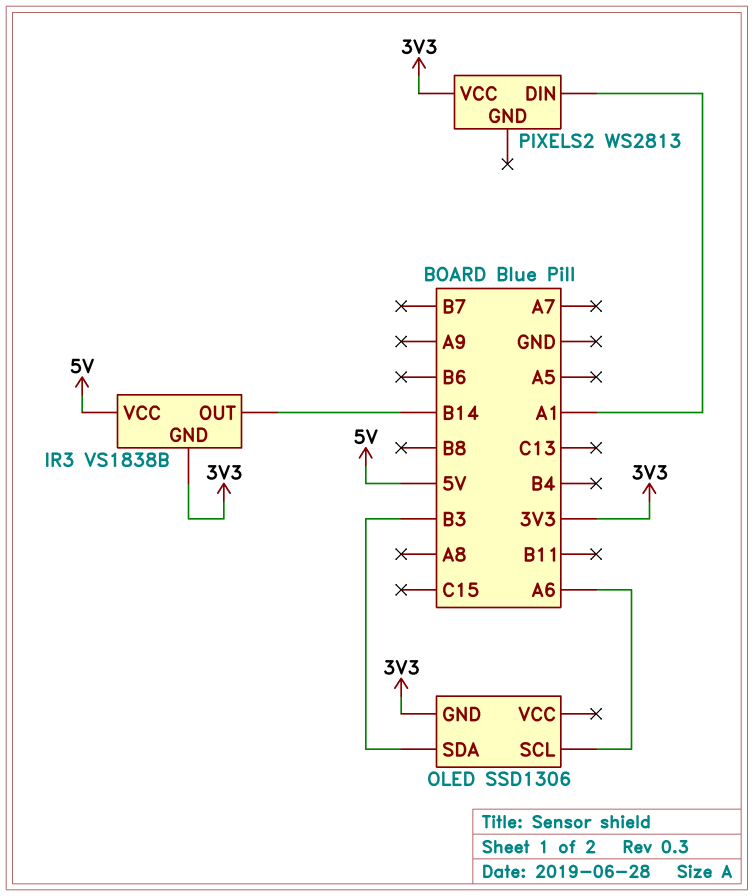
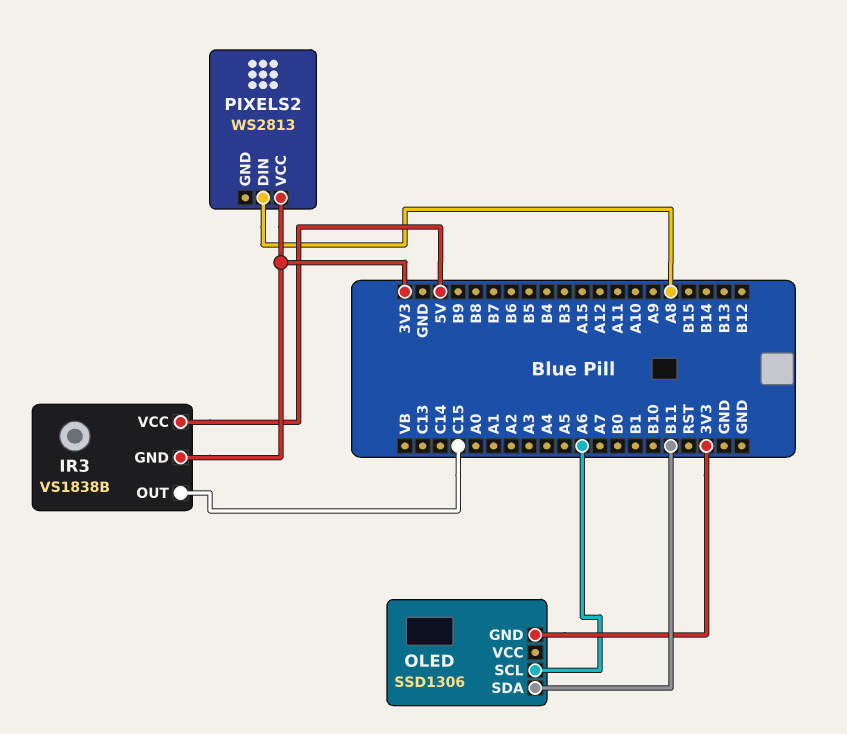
IR3 pin OUT: B14 -> C15
OLED pin SDA: B3 -> B11
PIXELS2 pin DIN: A1 -> A8

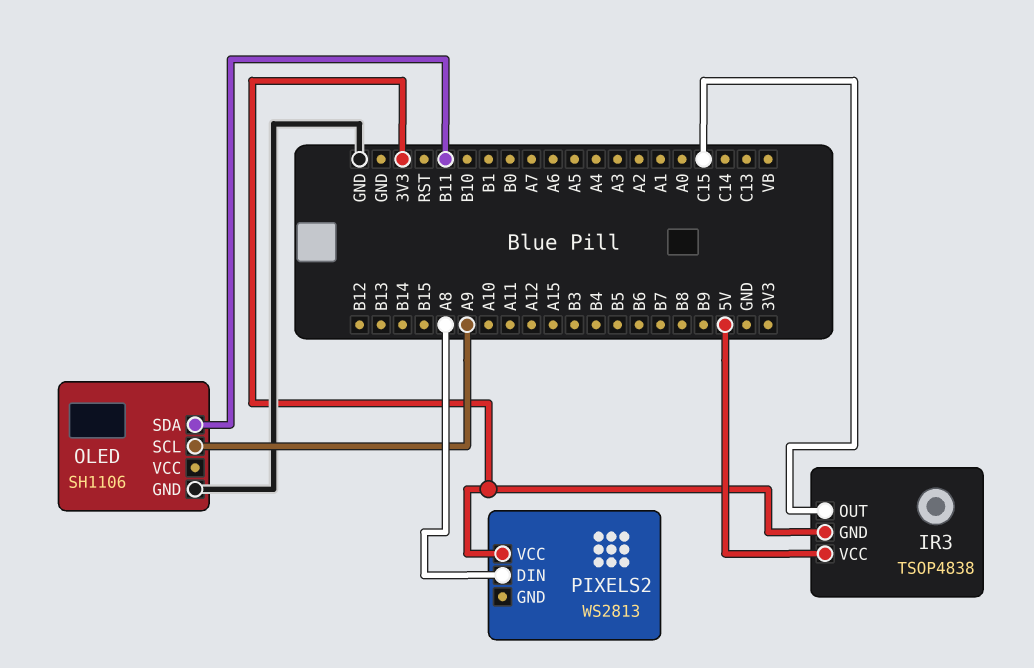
IR3: VS1838B -> TSOP4838
OLED: SSD1306 -> SH1106
OLED pin GND: 3V3 -> GND
OLED pin SCL: A6 -> A9

